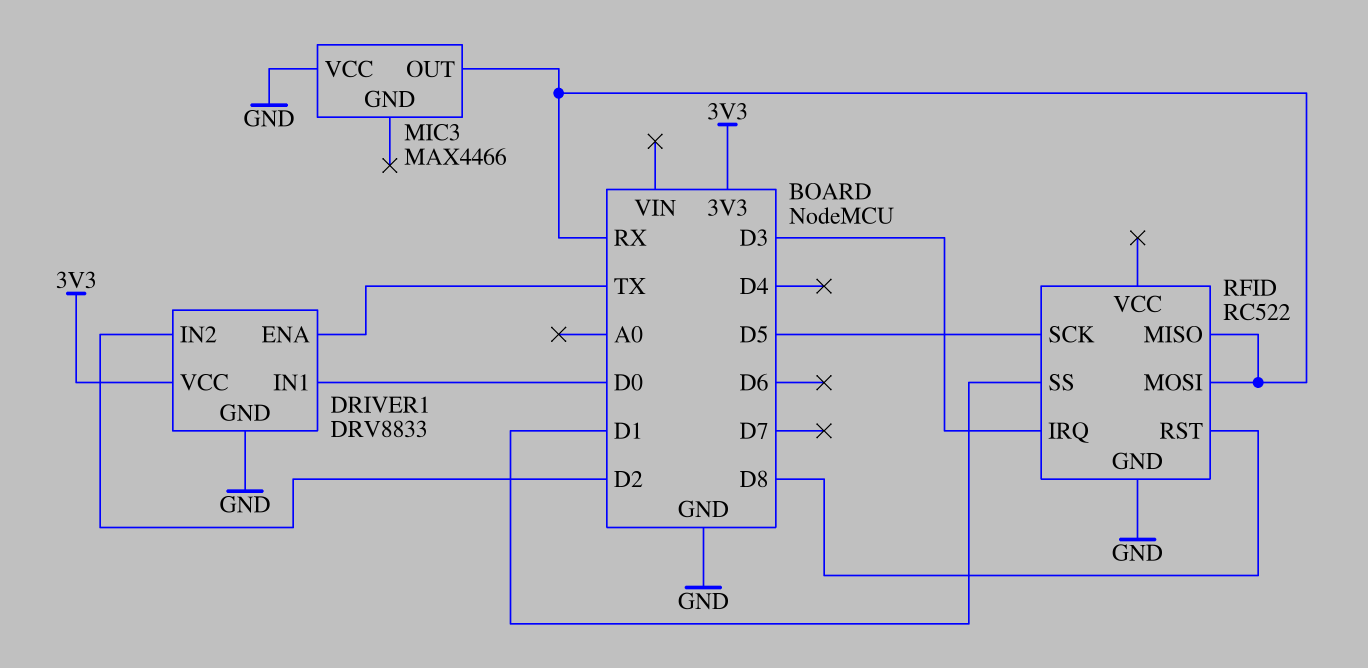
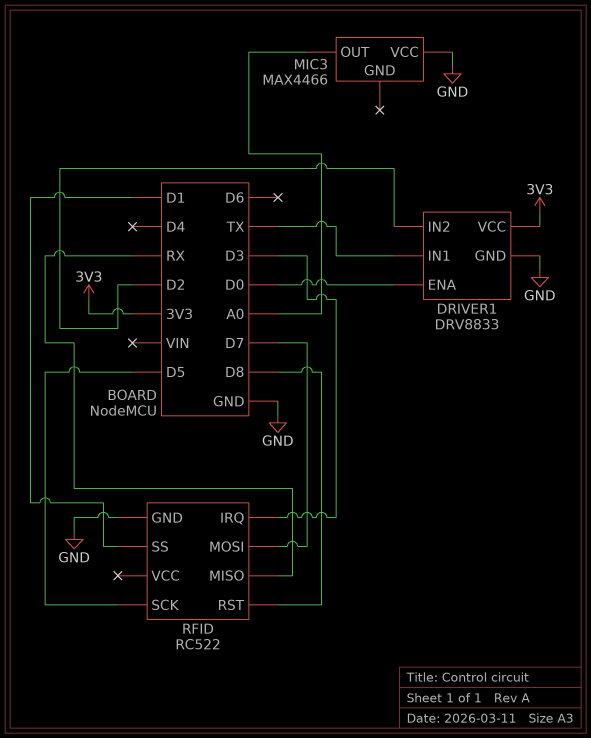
DRIVER1 pin ENA: TX -> D0
DRIVER1 pin IN1: D0 -> TX
MIC3 pin OUT: RX -> A0
RFID pin MOSI: RX -> D7

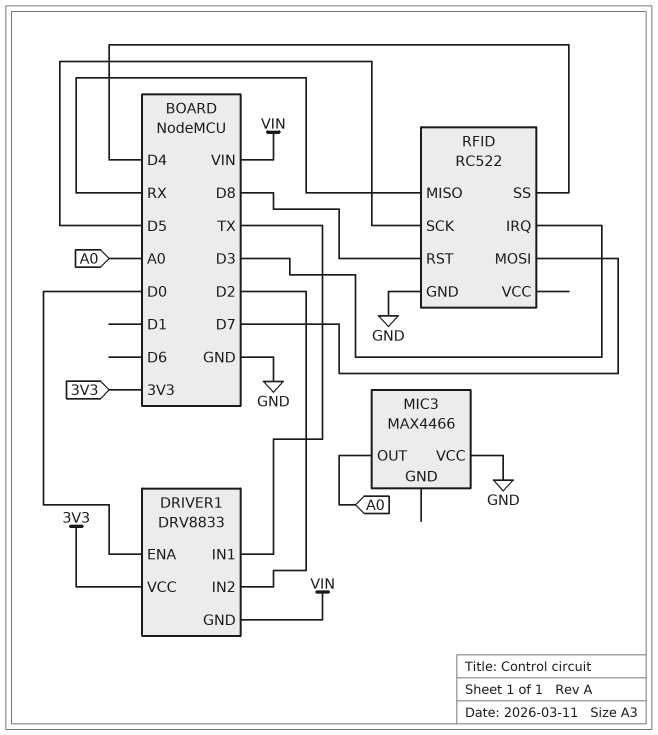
DRIVER1 pin GND: GND -> VIN
RFID pin SS: D1 -> D4

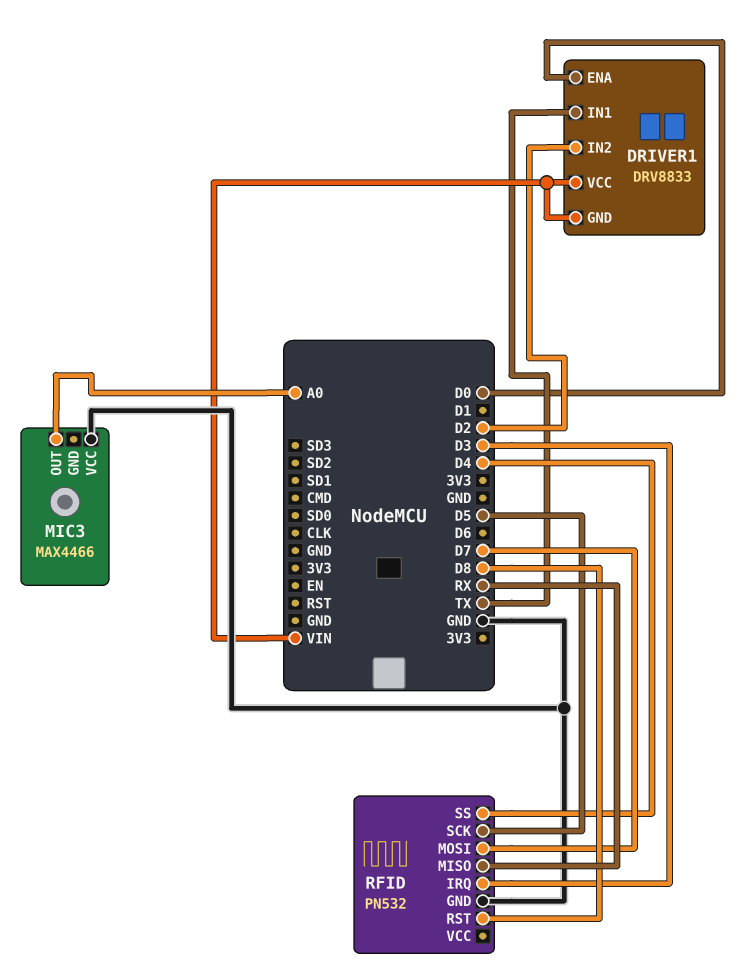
DRIVER1 pin VCC: 3V3 -> VIN
RFID: RC522 -> PN532

